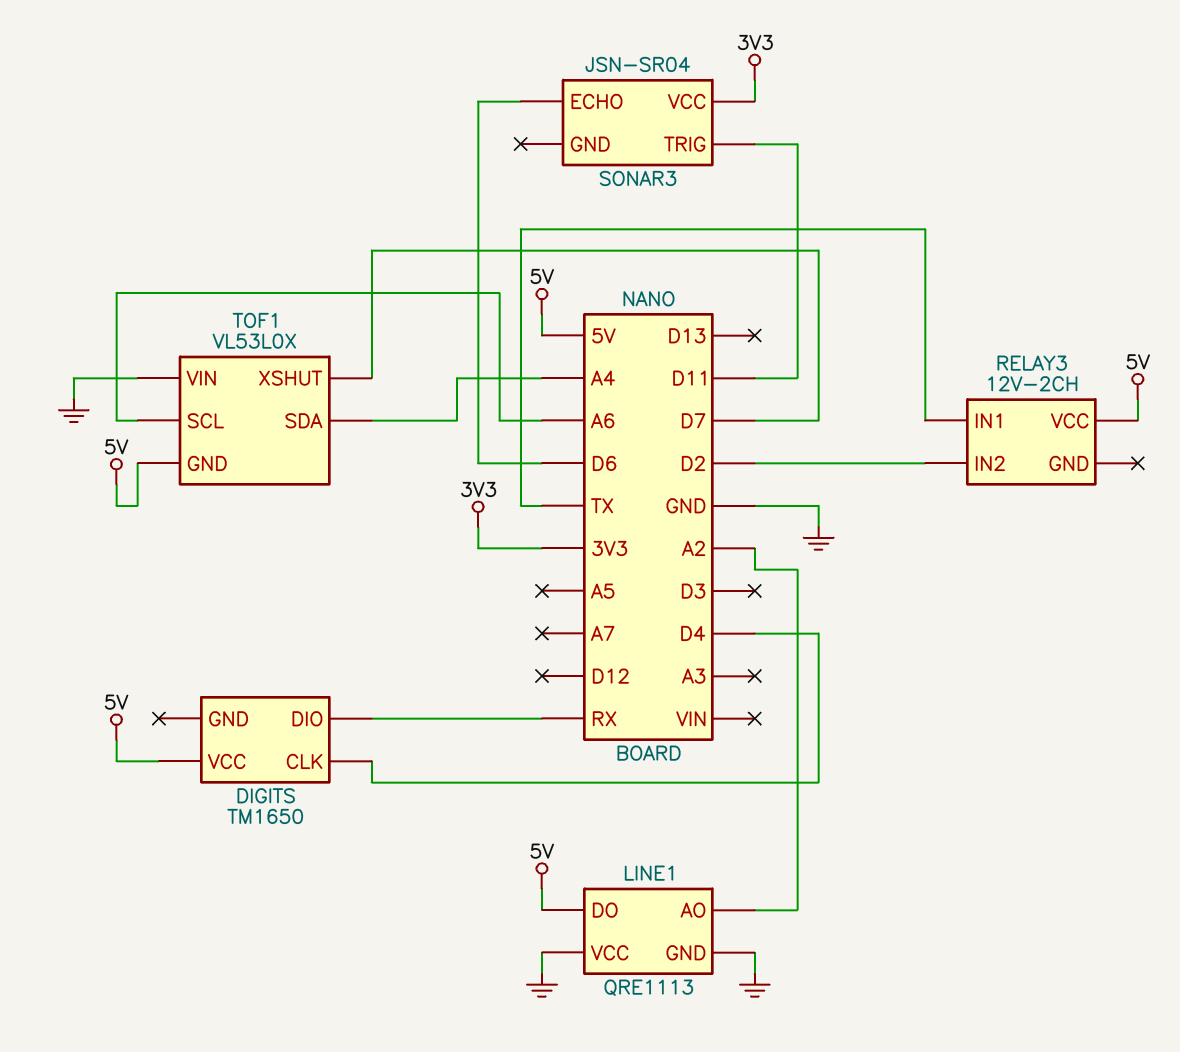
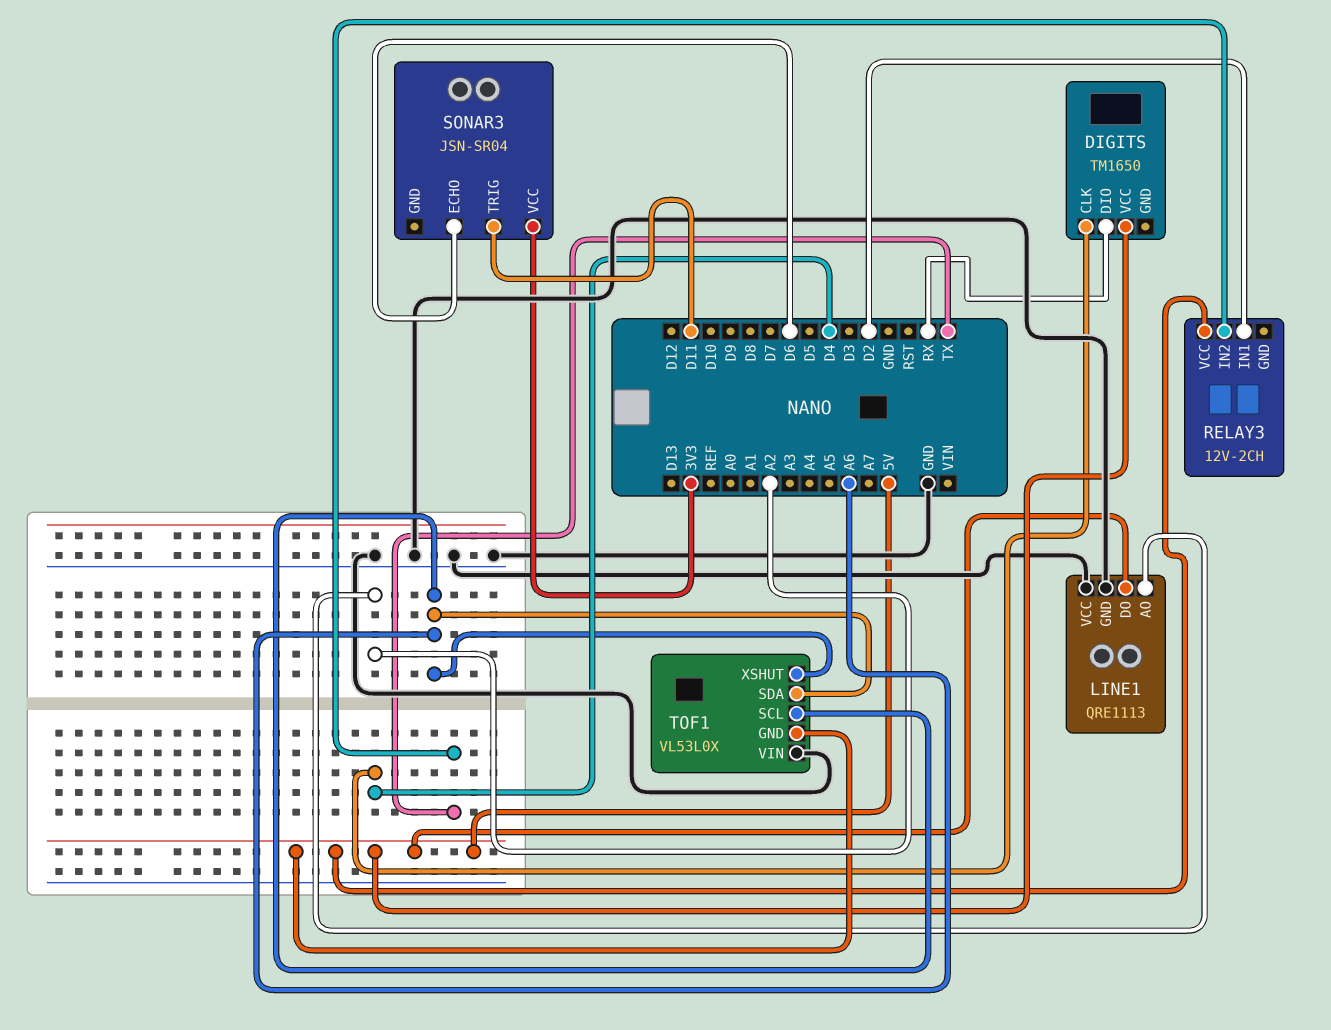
RELAY3 pin IN1: TX -> D2
RELAY3 pin IN2: D2 -> TX
TOF1 pin SDA: A4 -> A6
TOF1 pin XSHUT: D7 -> A6

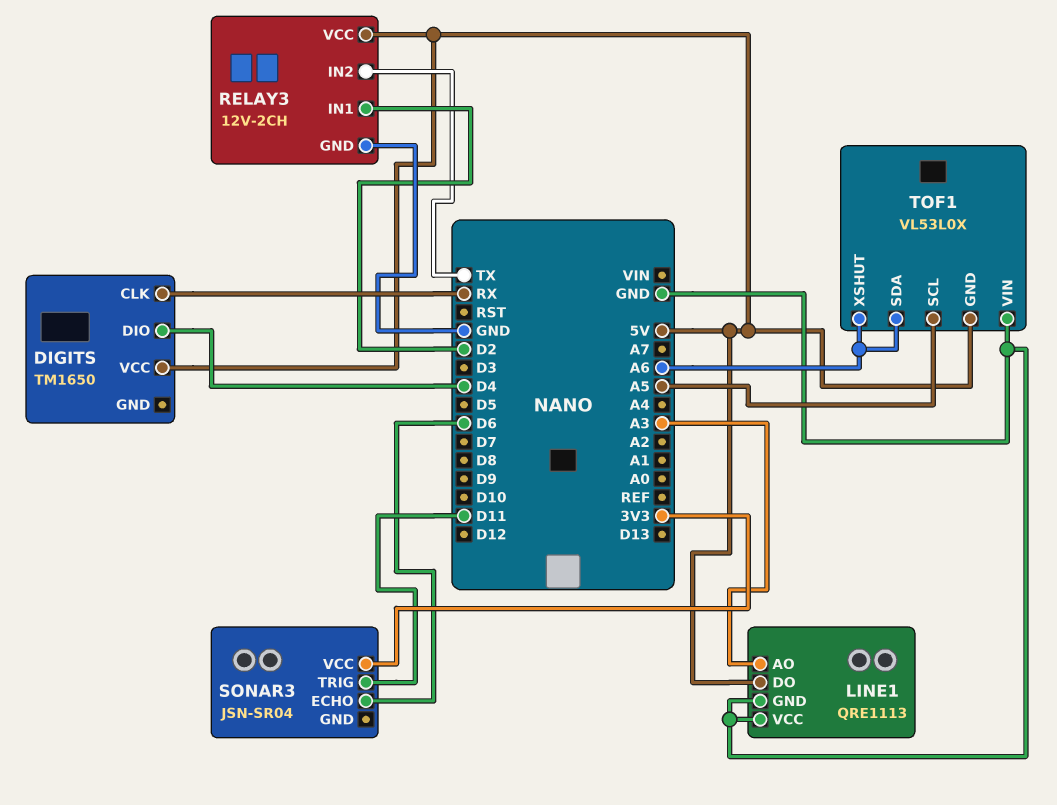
DIGITS pin CLK: D4 -> RX
DIGITS pin DIO: RX -> D4
LINE1 pin AO: A2 -> A3
RELAY3 pin GND: none -> GND
TOF1 pin SCL: A6 -> A5

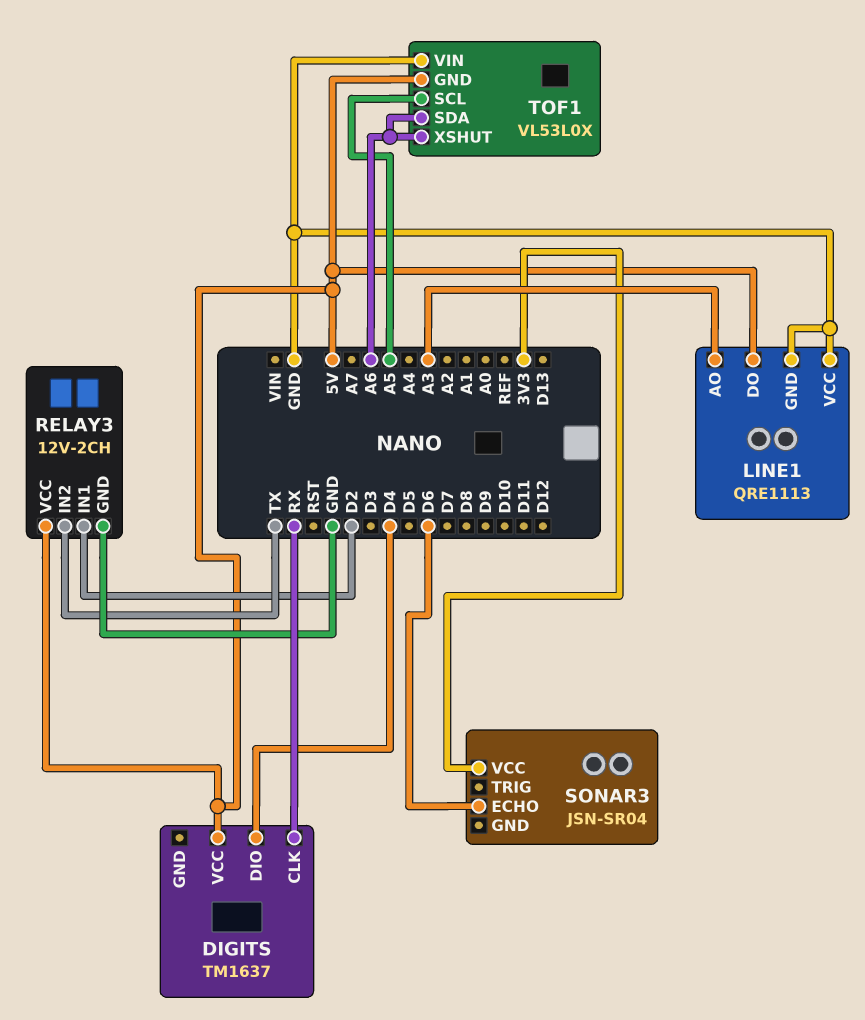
DIGITS: TM1650 -> TM1637
SONAR3 pin TRIG: D11 -> none

